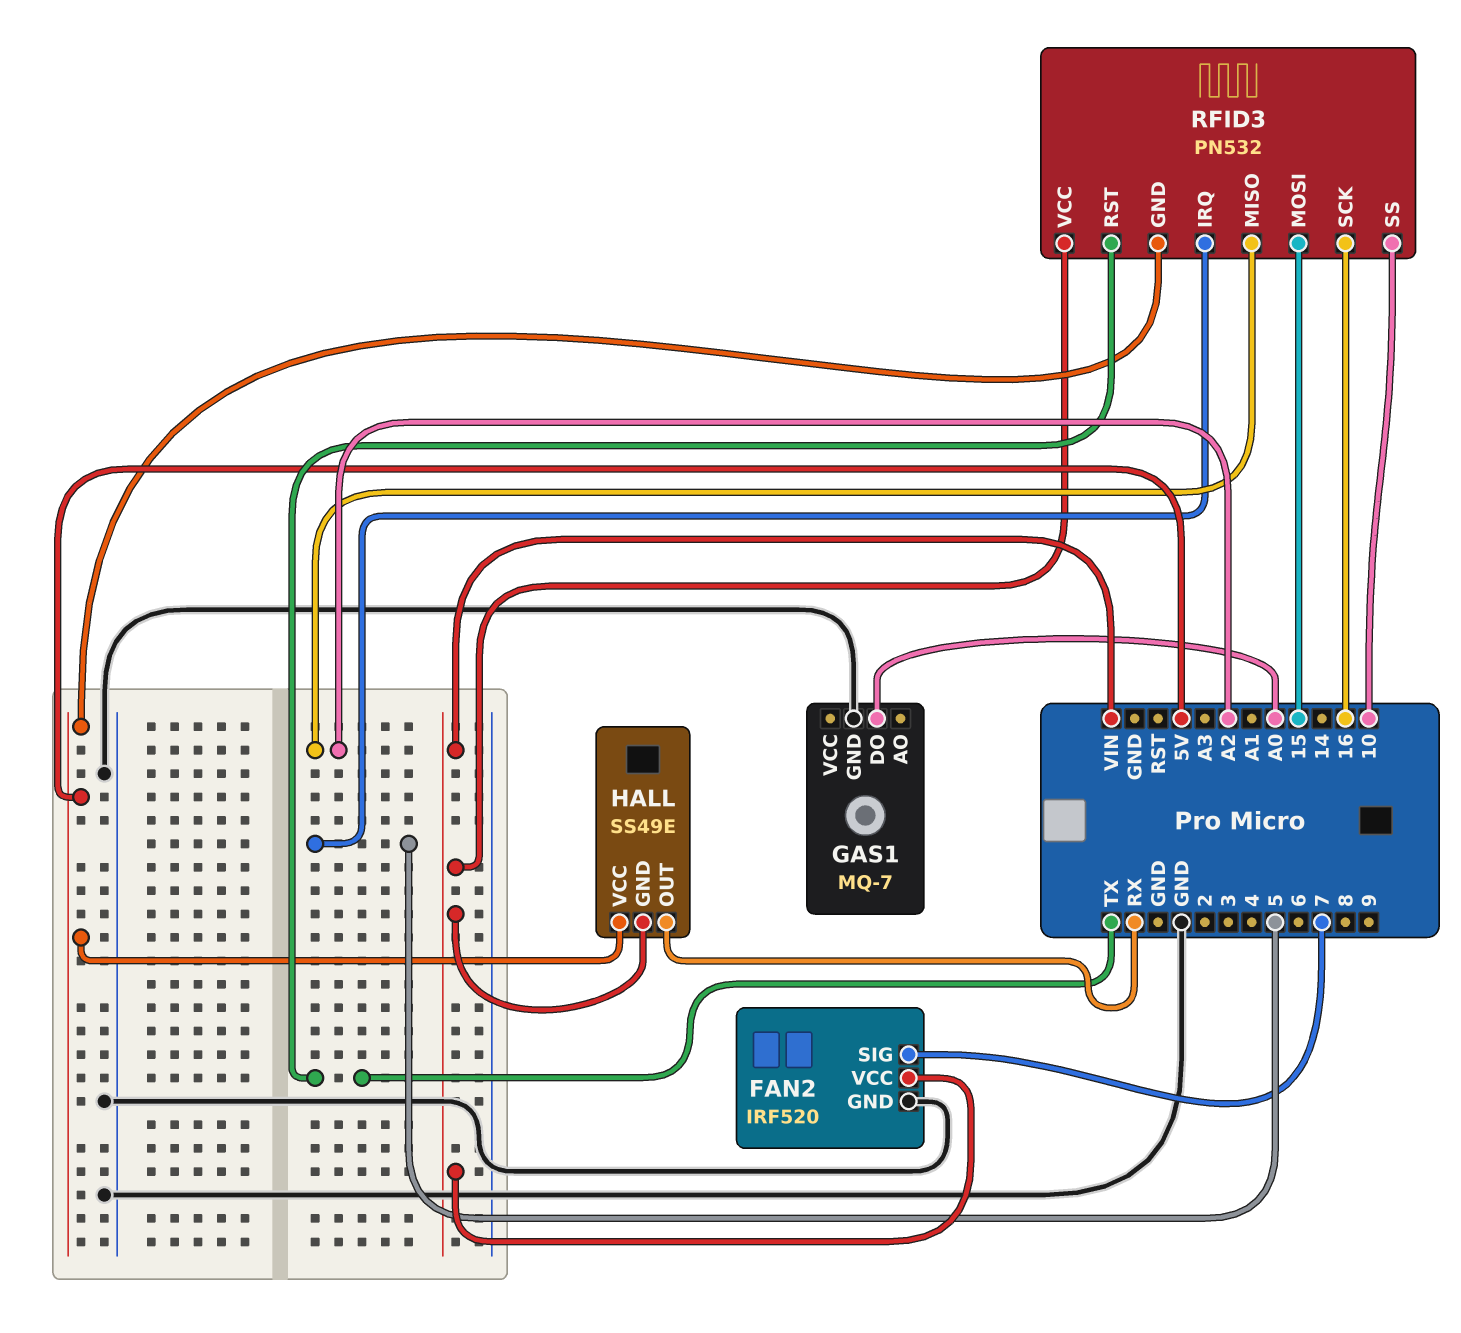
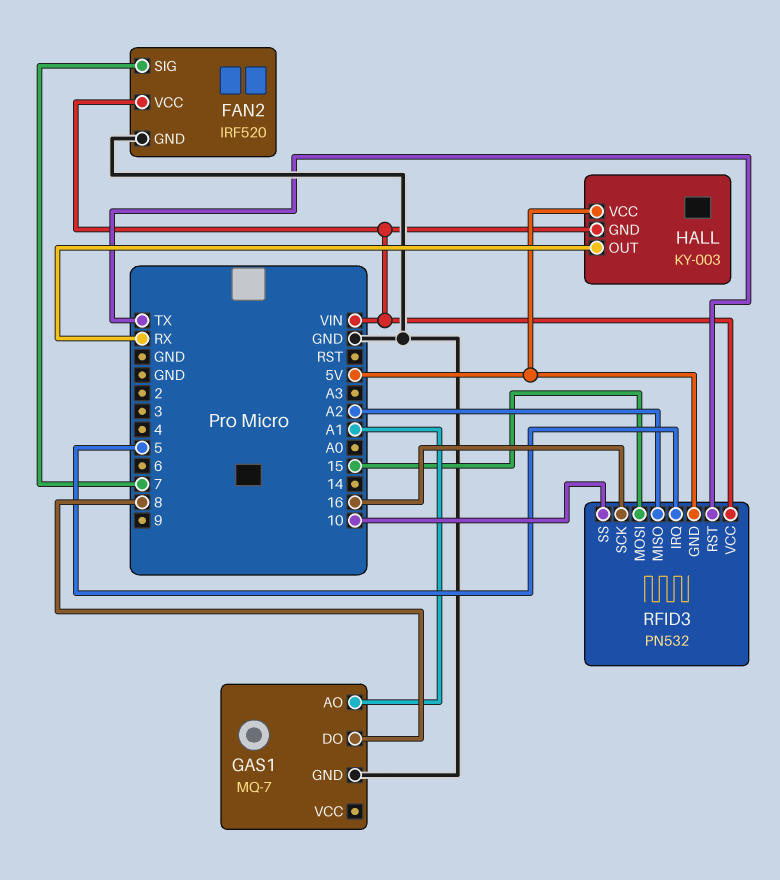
GAS1 pin AO: none -> A1
GAS1 pin DO: A0 -> 8
HALL: SS49E -> KY-003

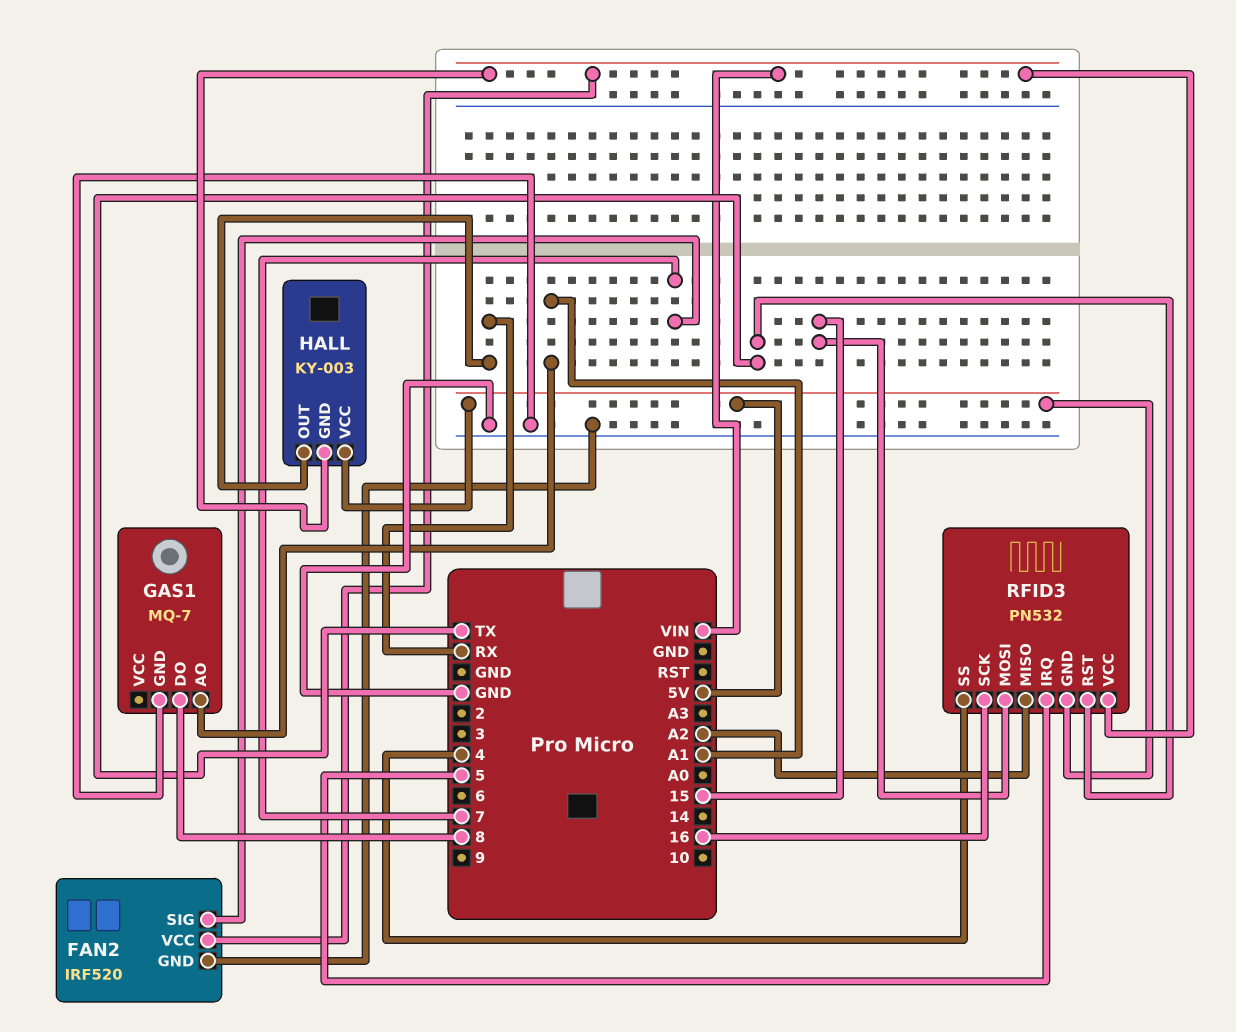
RFID3 pin SS: 10 -> 4

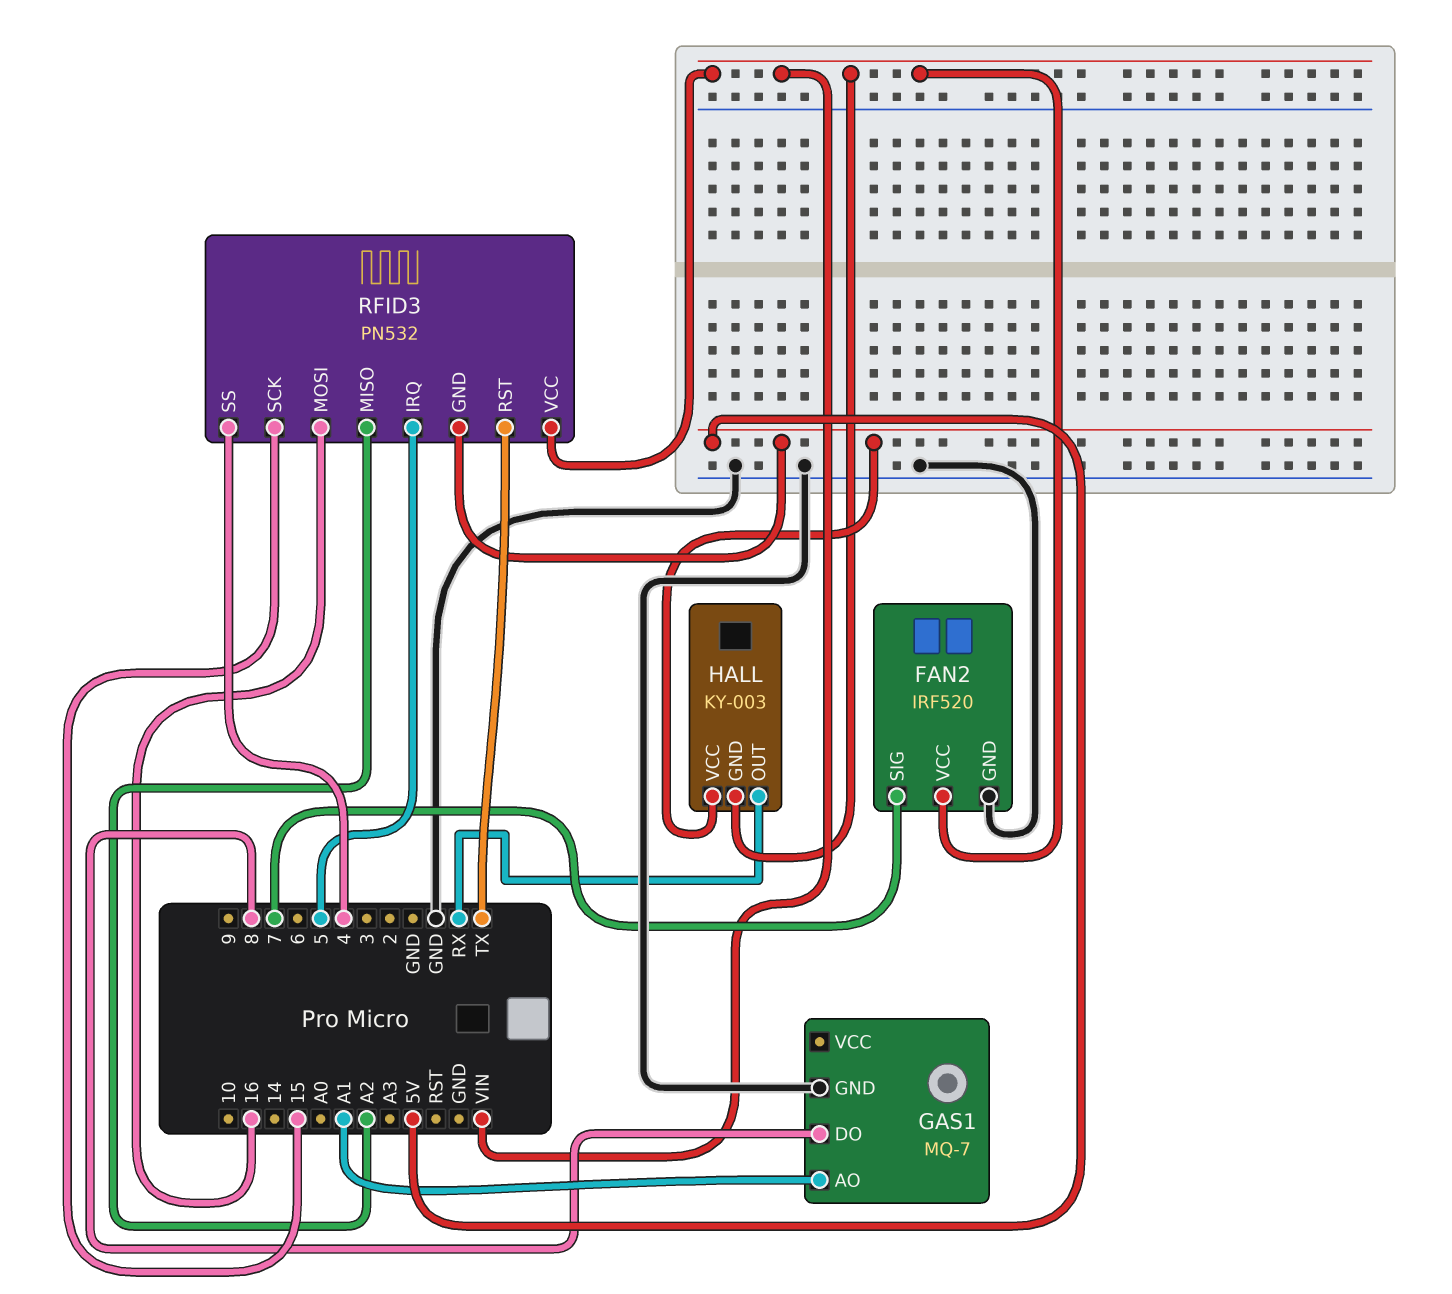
RFID3 pin MOSI: 15 -> 16
RFID3 pin SCK: 16 -> 15

